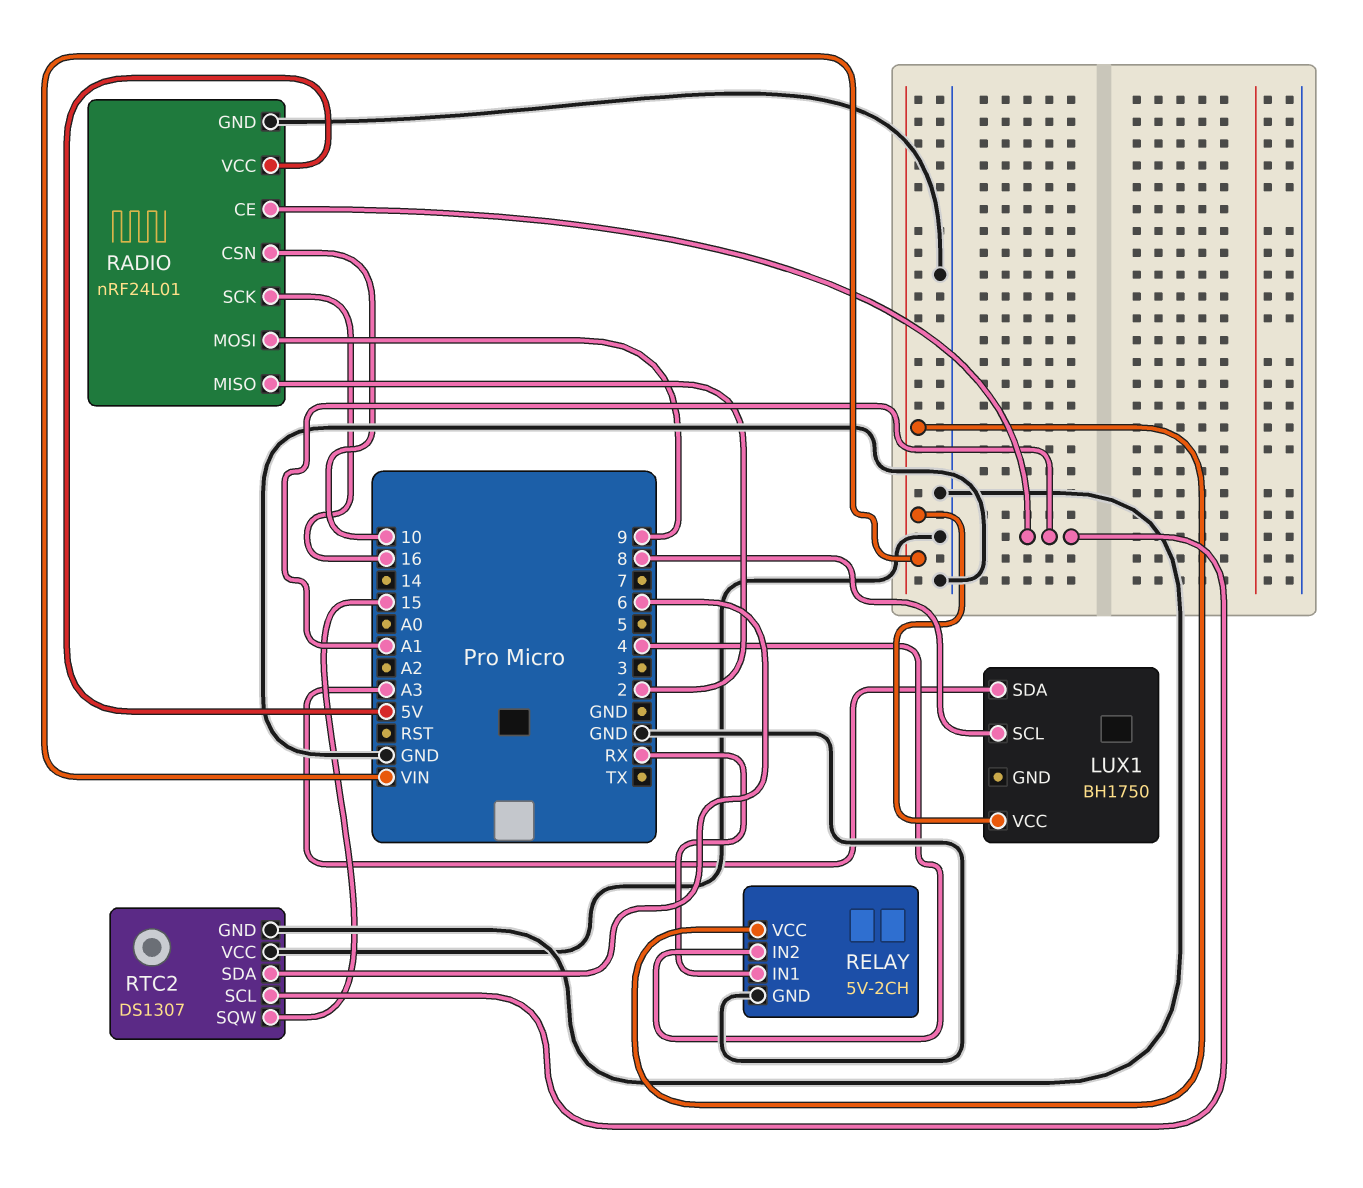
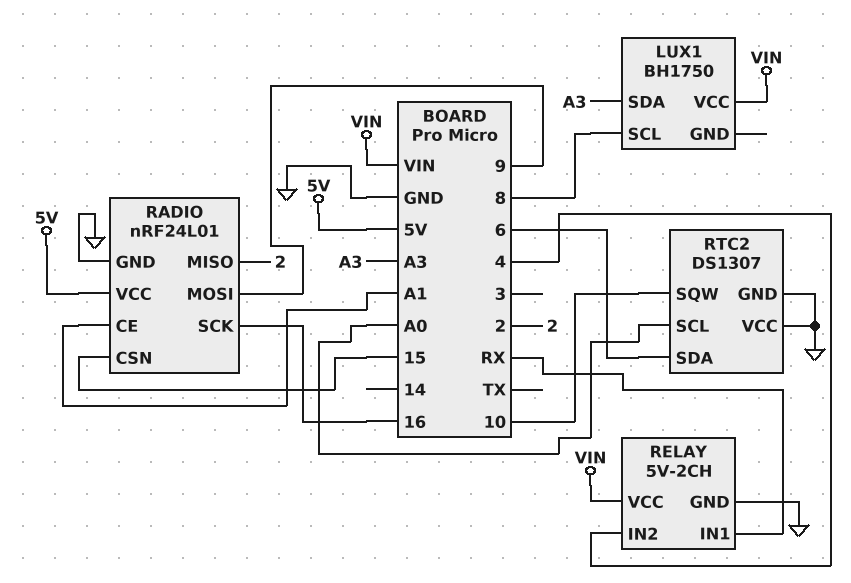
RADIO pin CSN: 10 -> 15
RTC2 pin SCL: A1 -> A0
RTC2 pin SQW: 15 -> 10

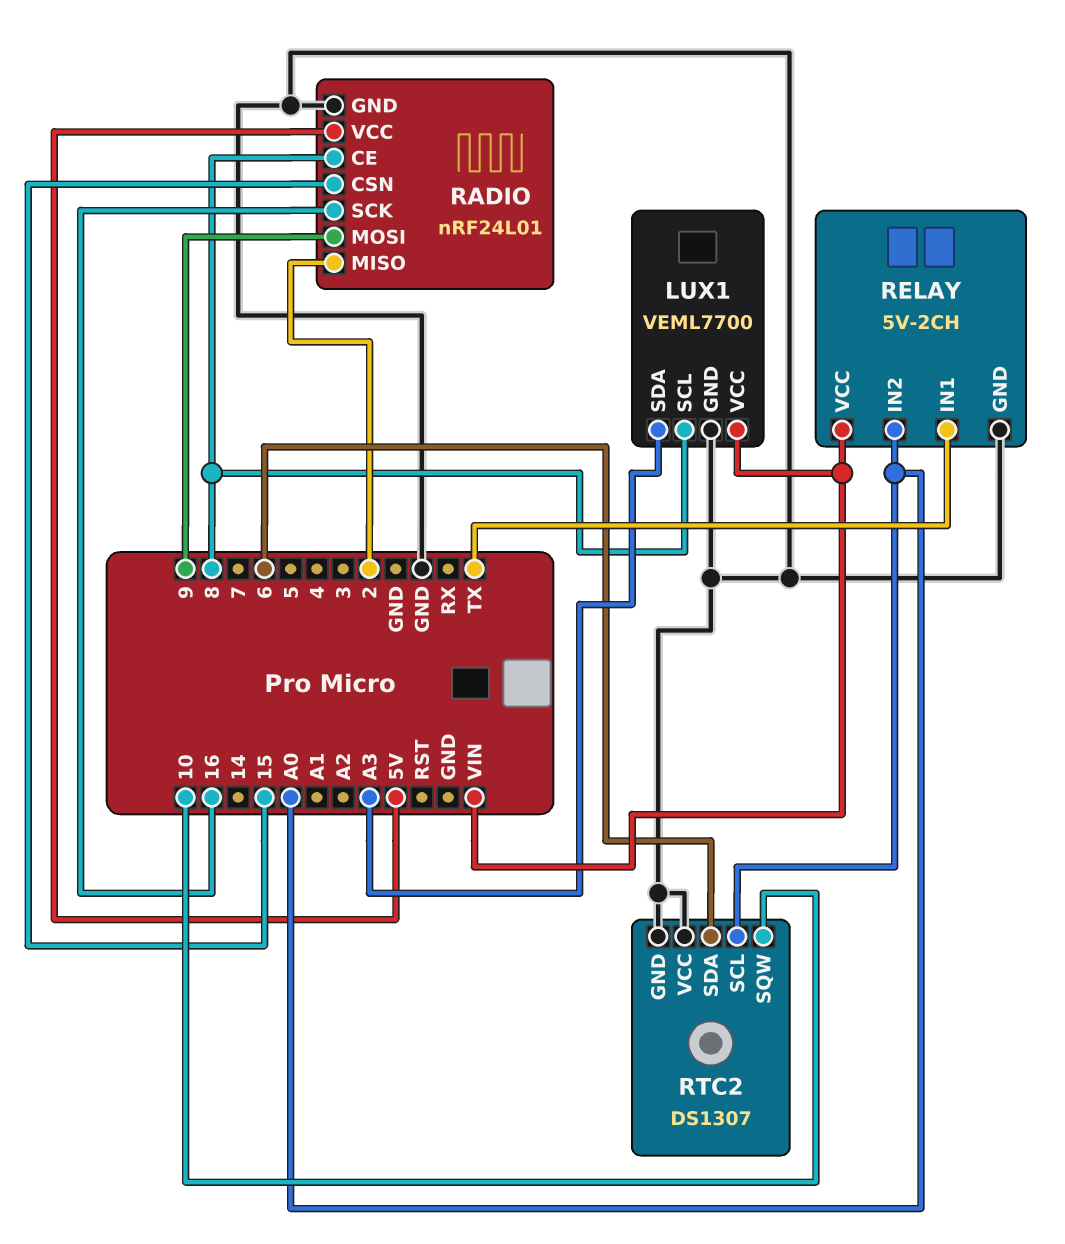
LUX1: BH1750 -> VEML7700
LUX1 pin GND: none -> GND
RADIO pin CE: A1 -> 8
RELAY pin IN1: RX -> TX
RELAY pin IN2: 4 -> A0

